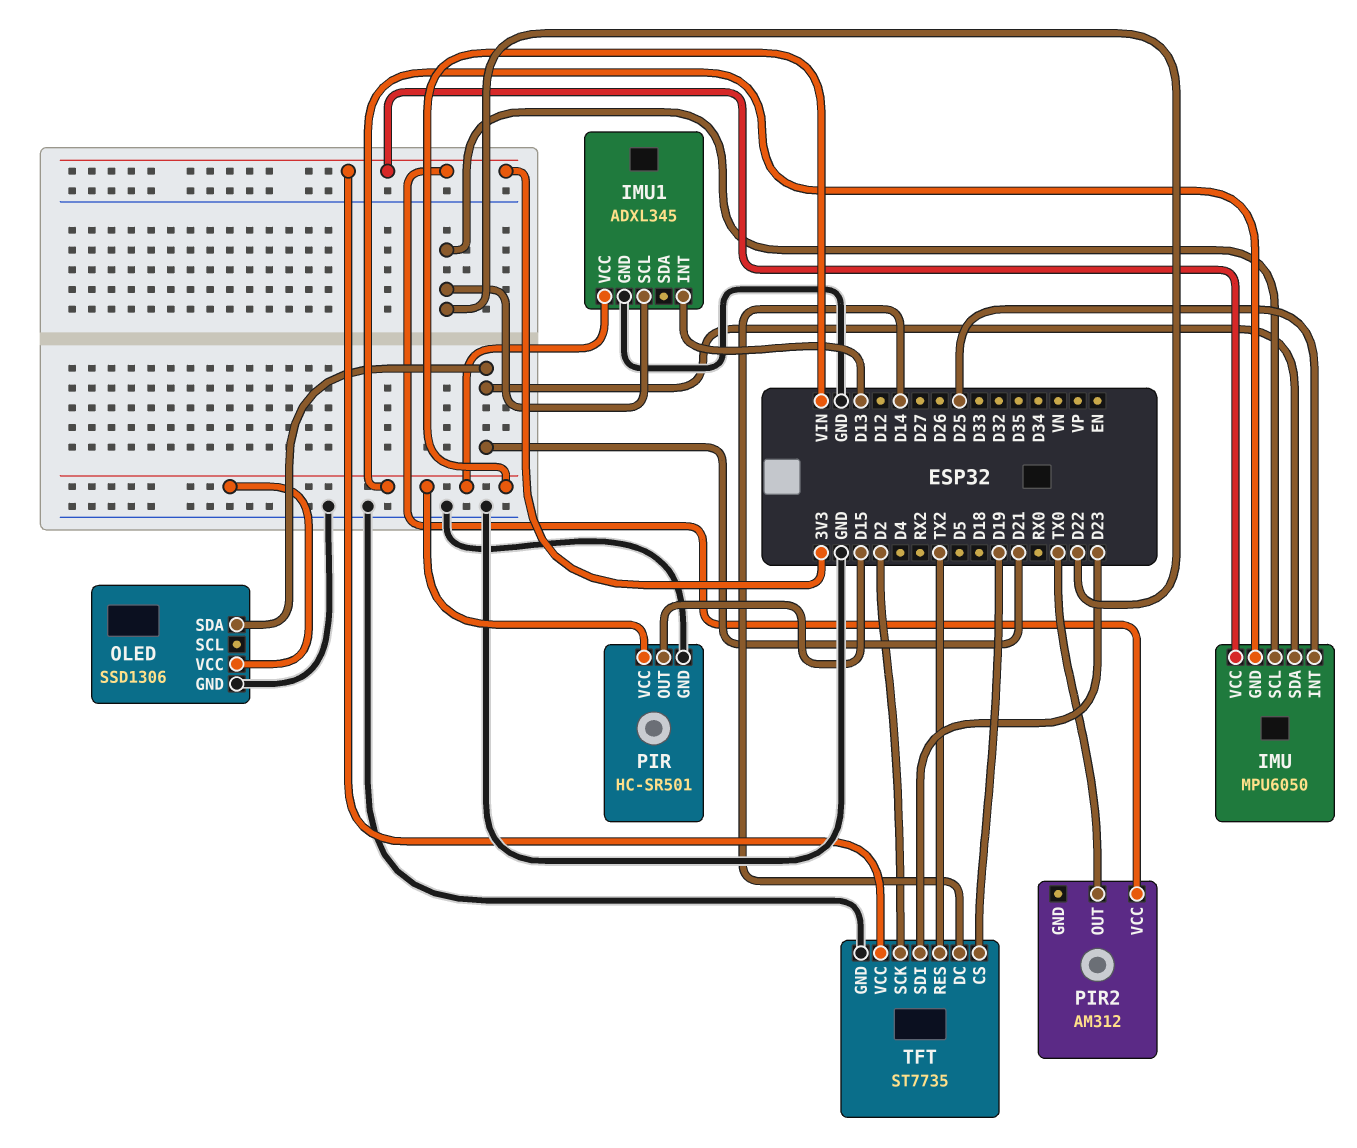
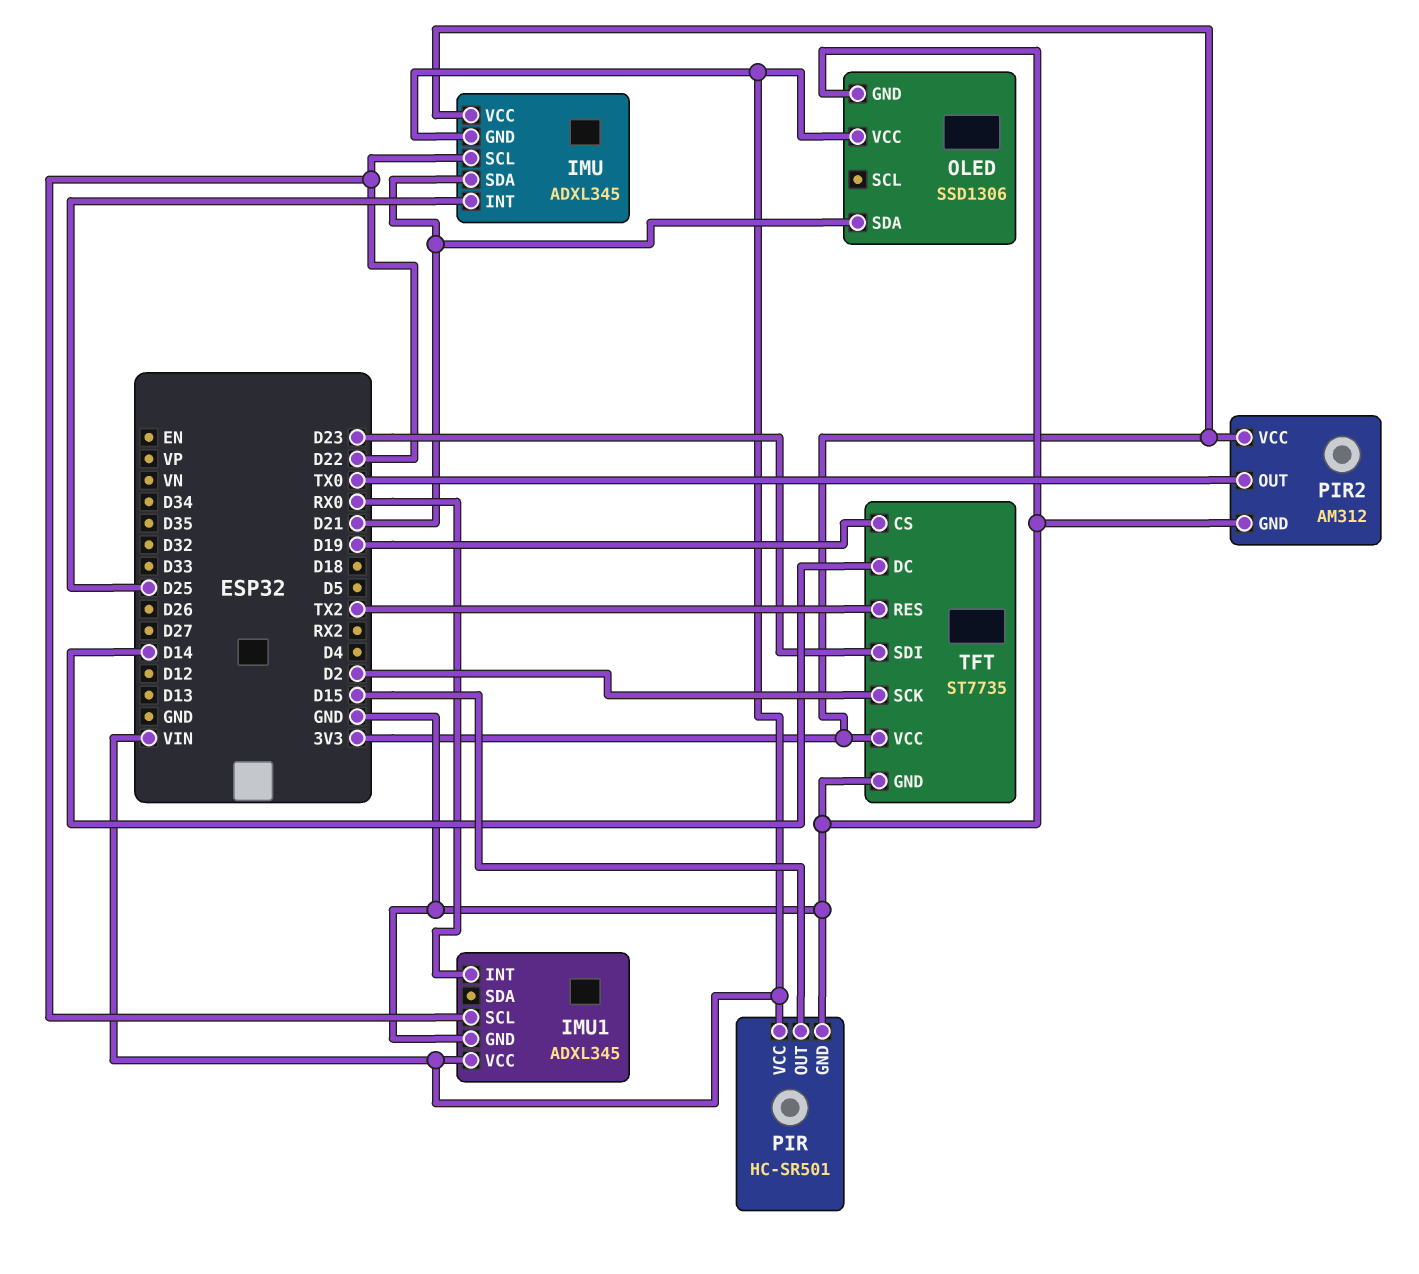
IMU: MPU6050 -> ADXL345
IMU1 pin INT: D13 -> RX0
PIR2 pin GND: none -> GND

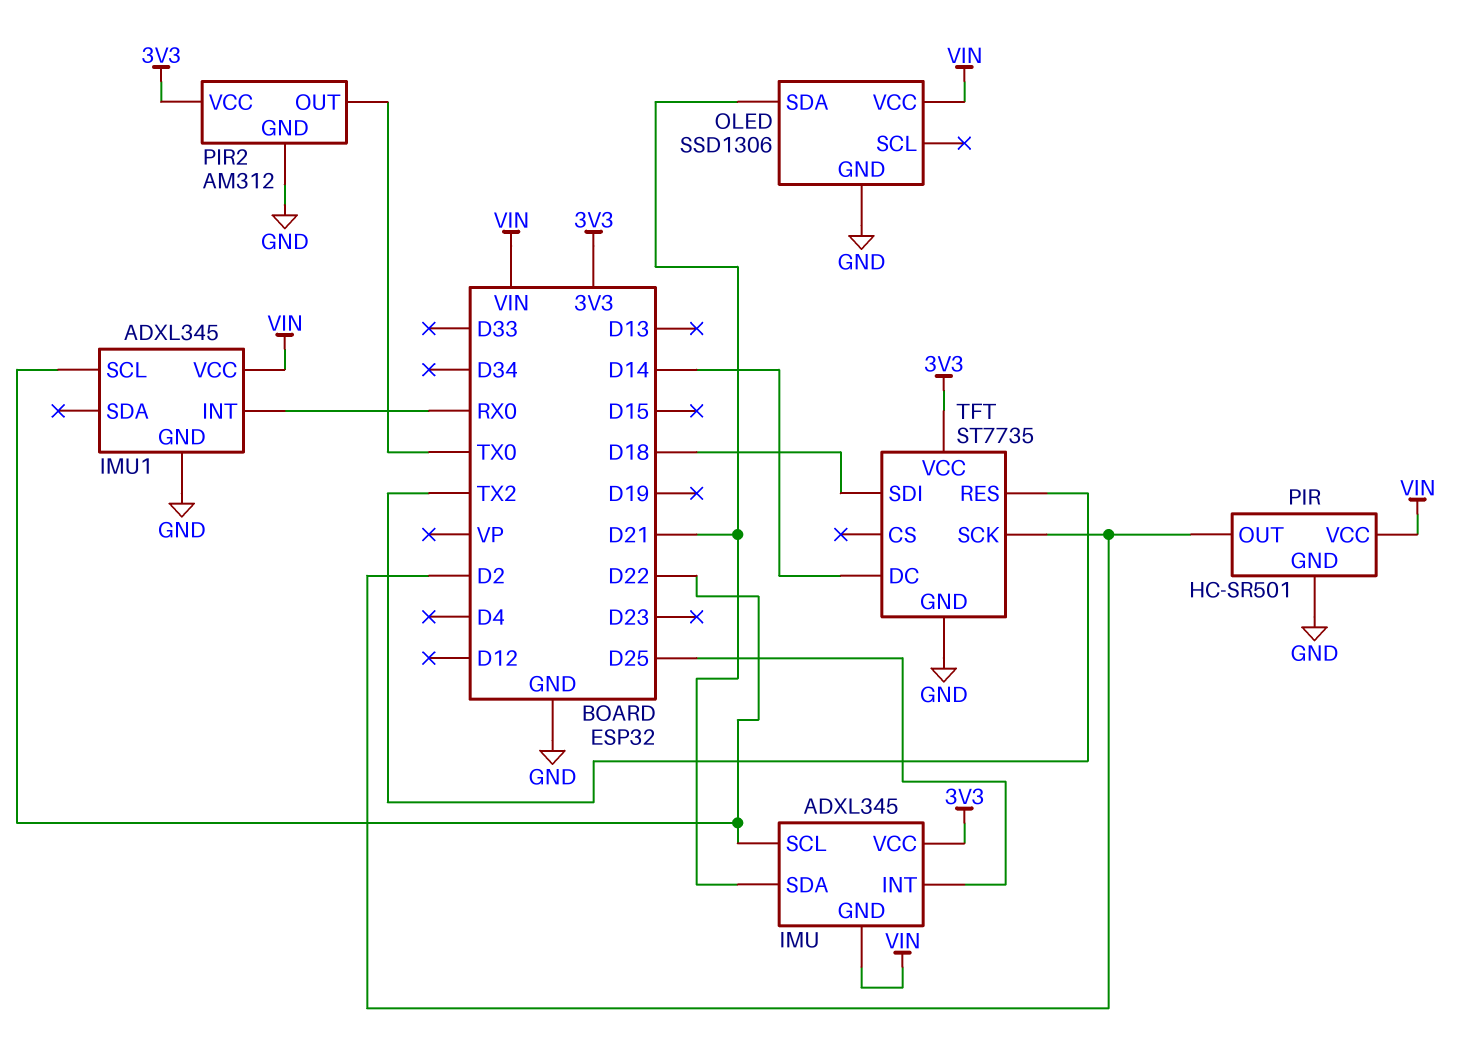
PIR pin OUT: D15 -> D2
TFT pin CS: D19 -> none
TFT pin SDI: D23 -> D18

